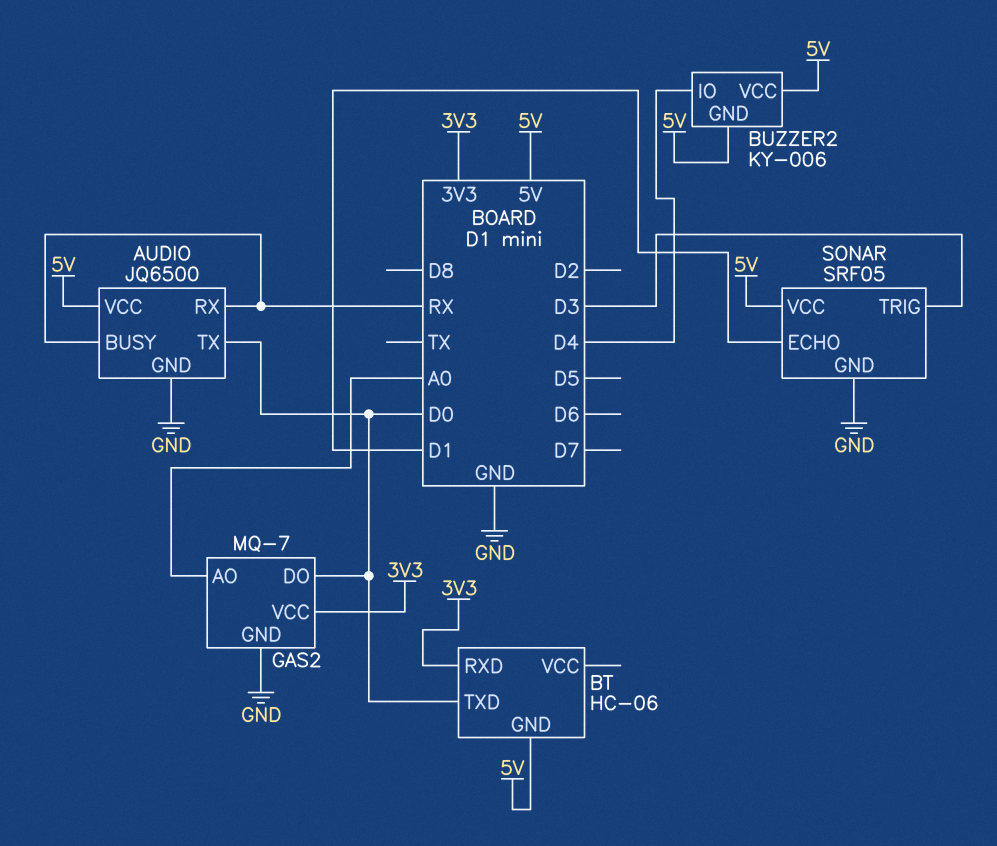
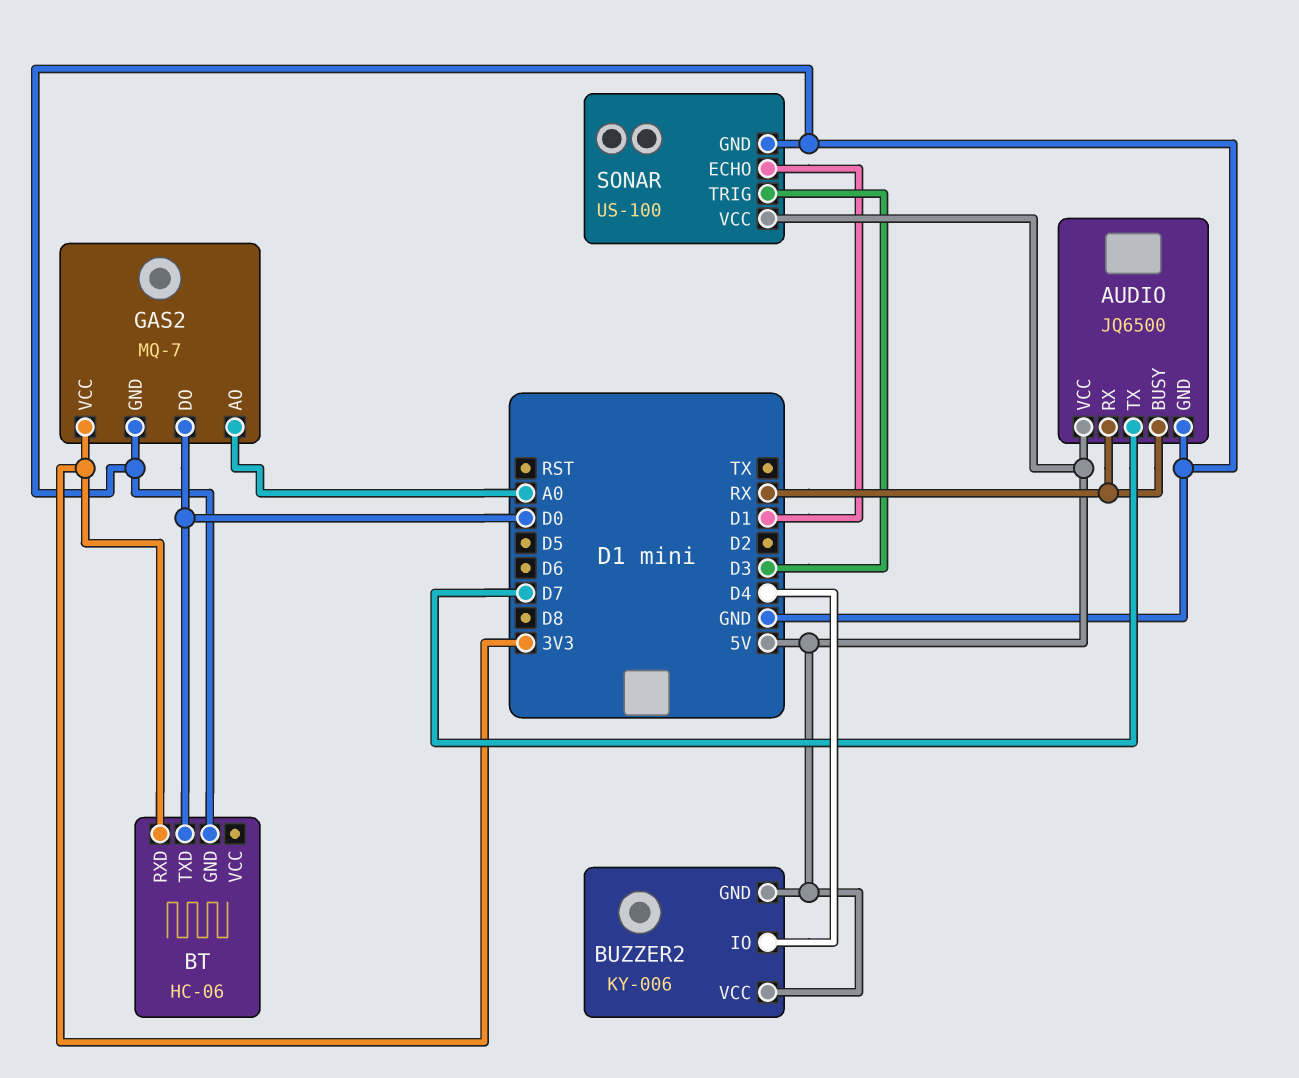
AUDIO pin TX: D0 -> D7
BT pin GND: 5V -> GND
SONAR: SRF05 -> US-100

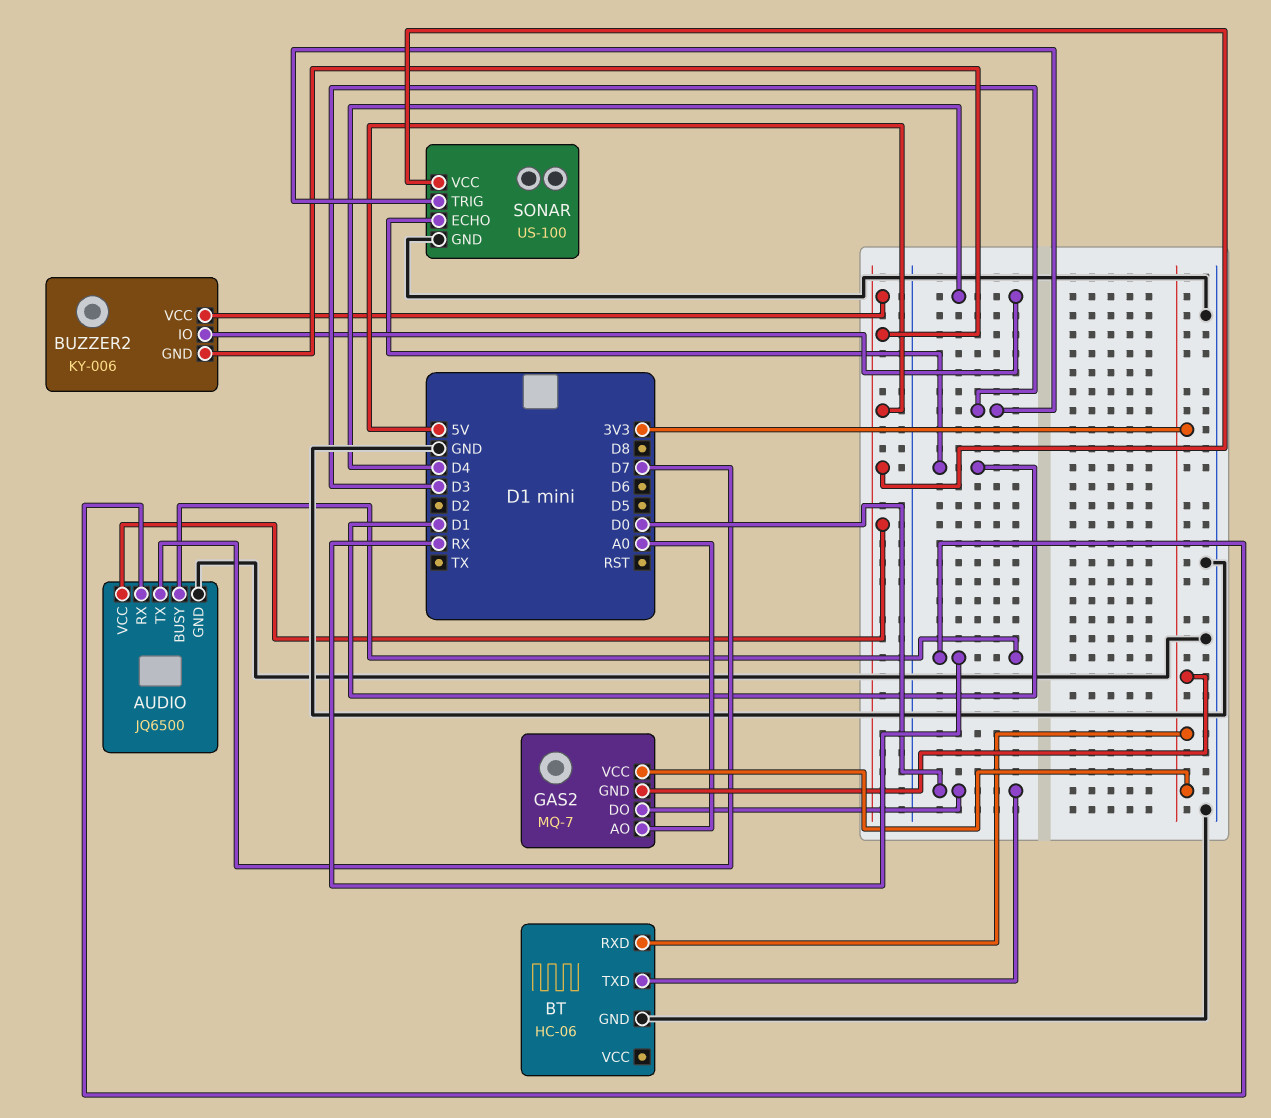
GAS2 pin GND: GND -> 3V3

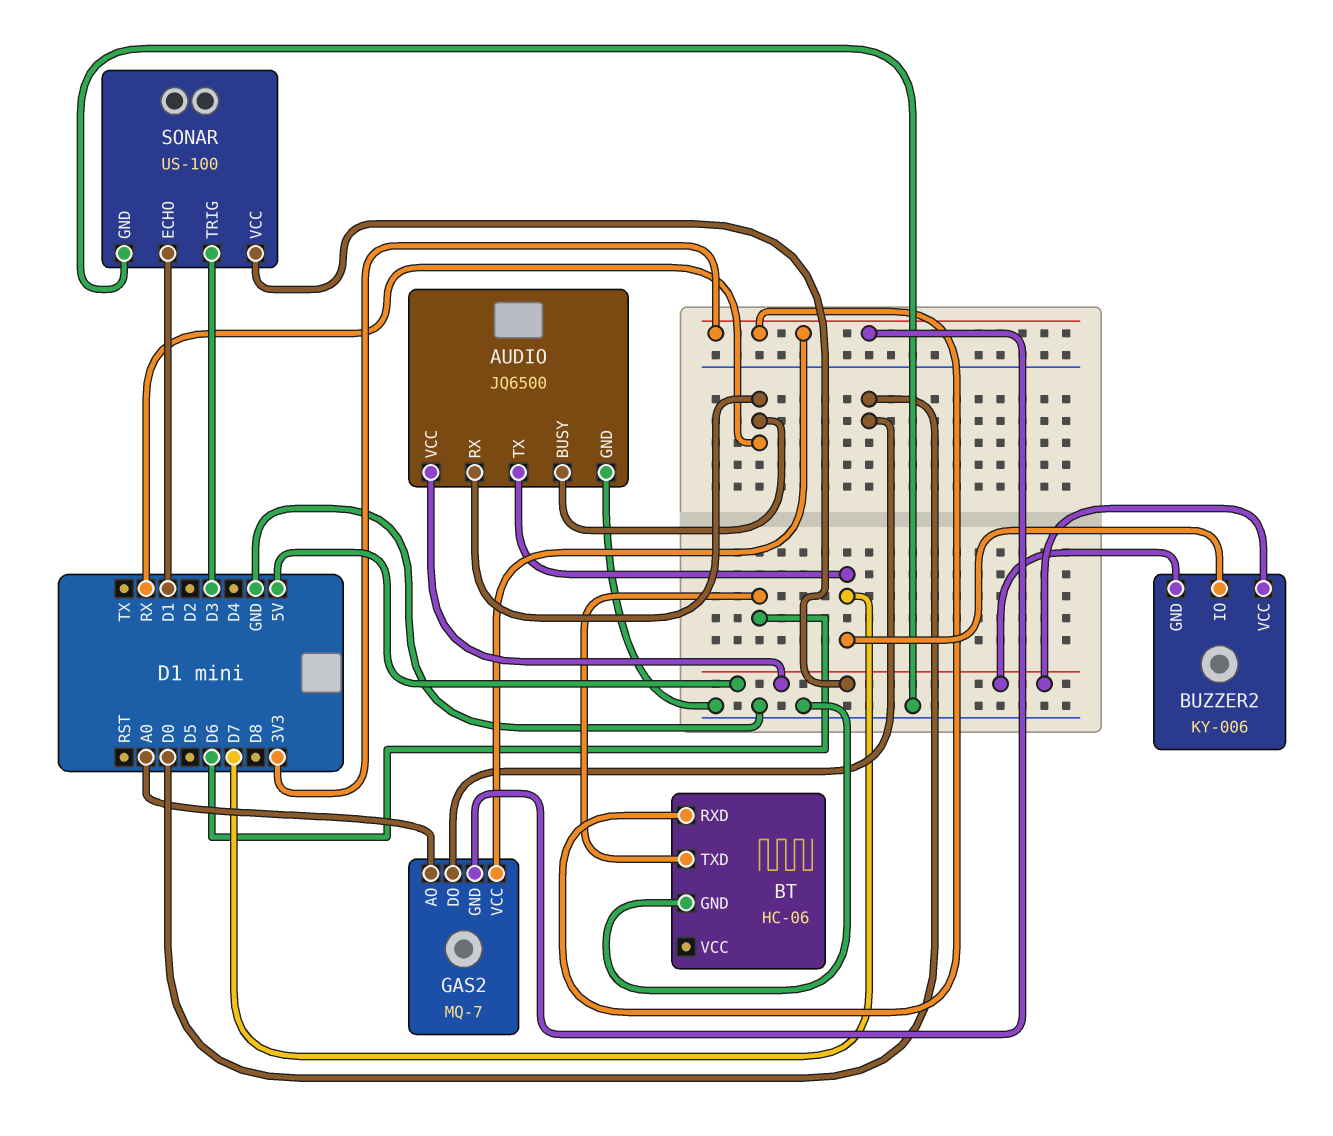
BT pin TXD: D0 -> D6
BUZZER2 pin IO: D4 -> D7

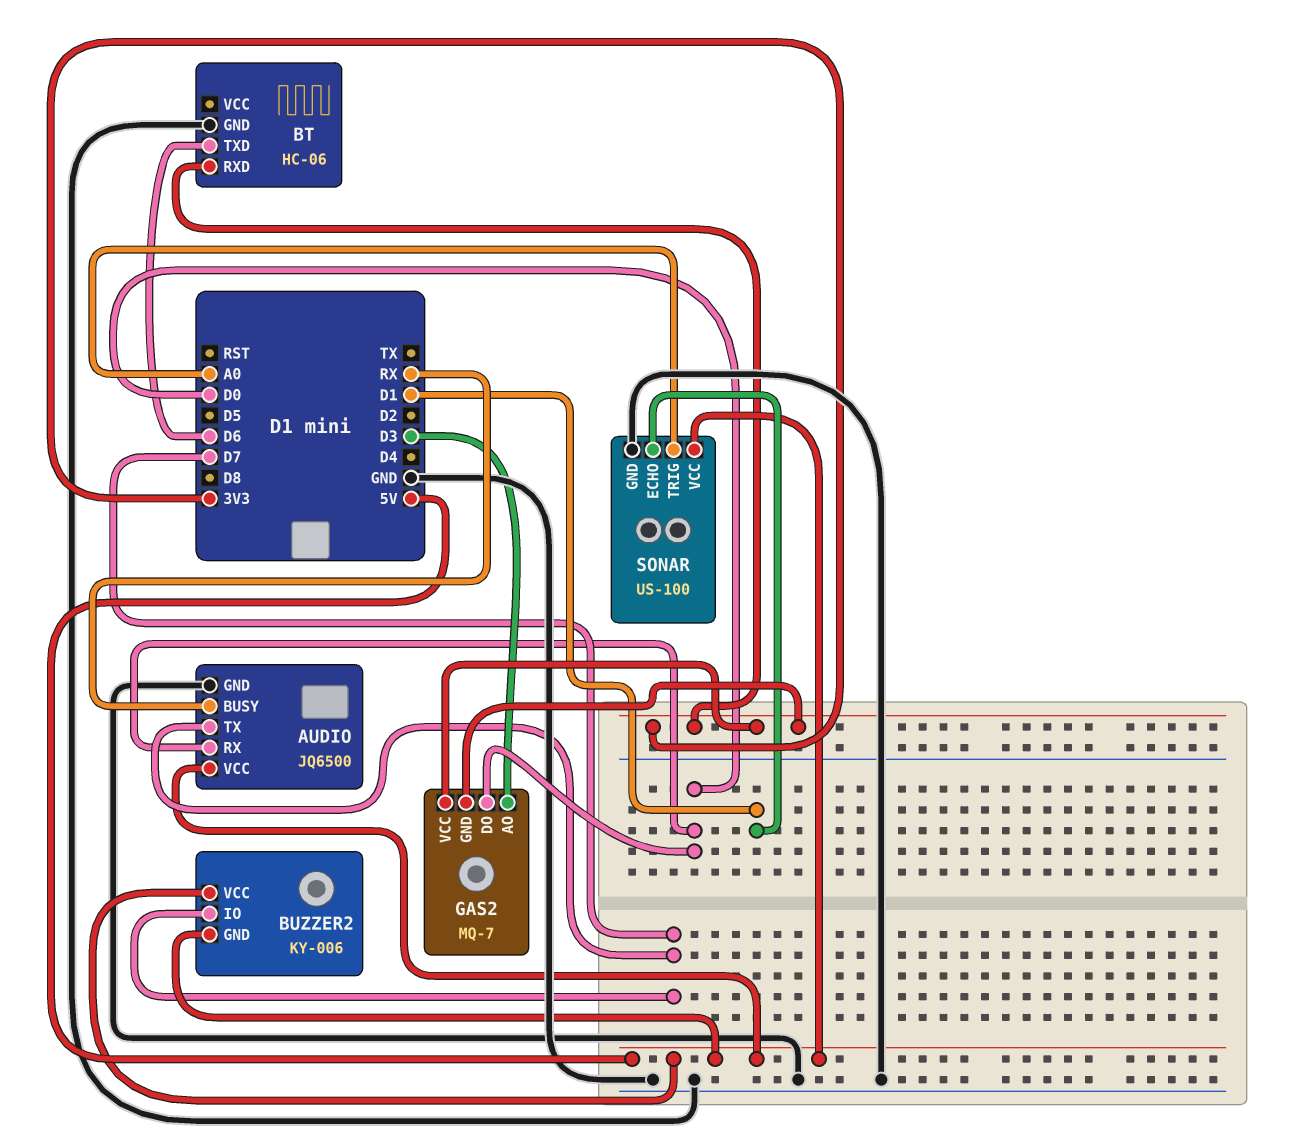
AUDIO pin RX: RX -> D0
GAS2 pin AO: A0 -> D3
SONAR pin TRIG: D3 -> A0

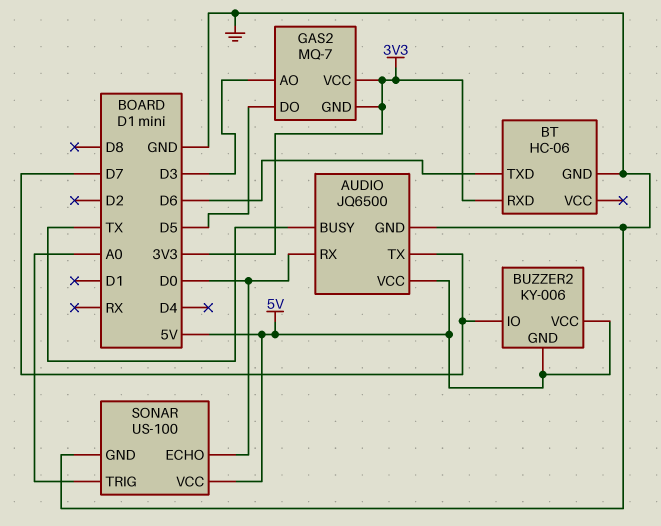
AUDIO pin BUSY: RX -> TX
GAS2 pin DO: D0 -> D5
SONAR pin ECHO: D1 -> D0

